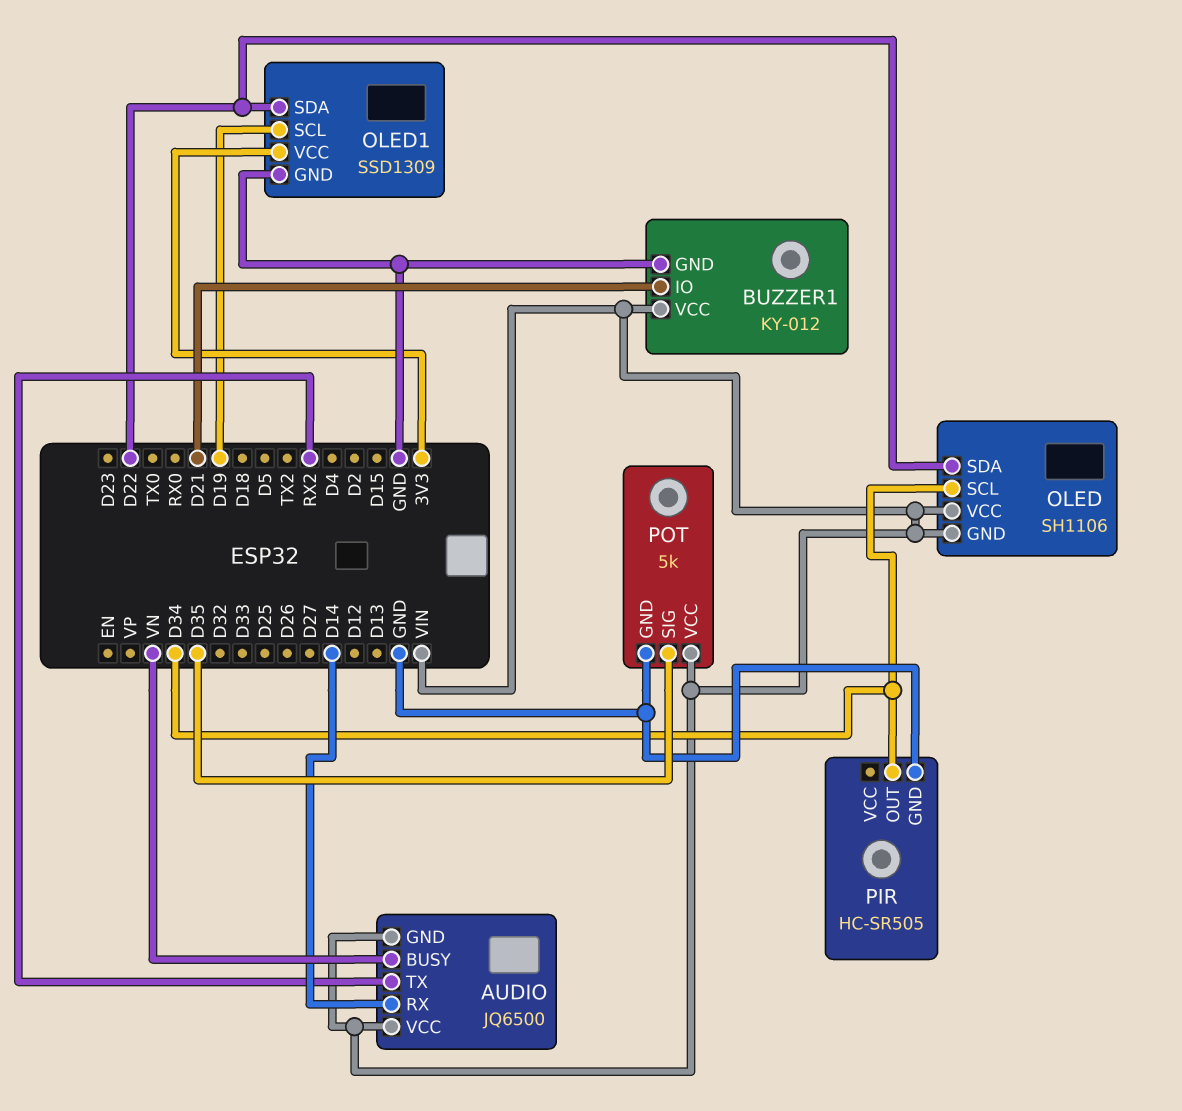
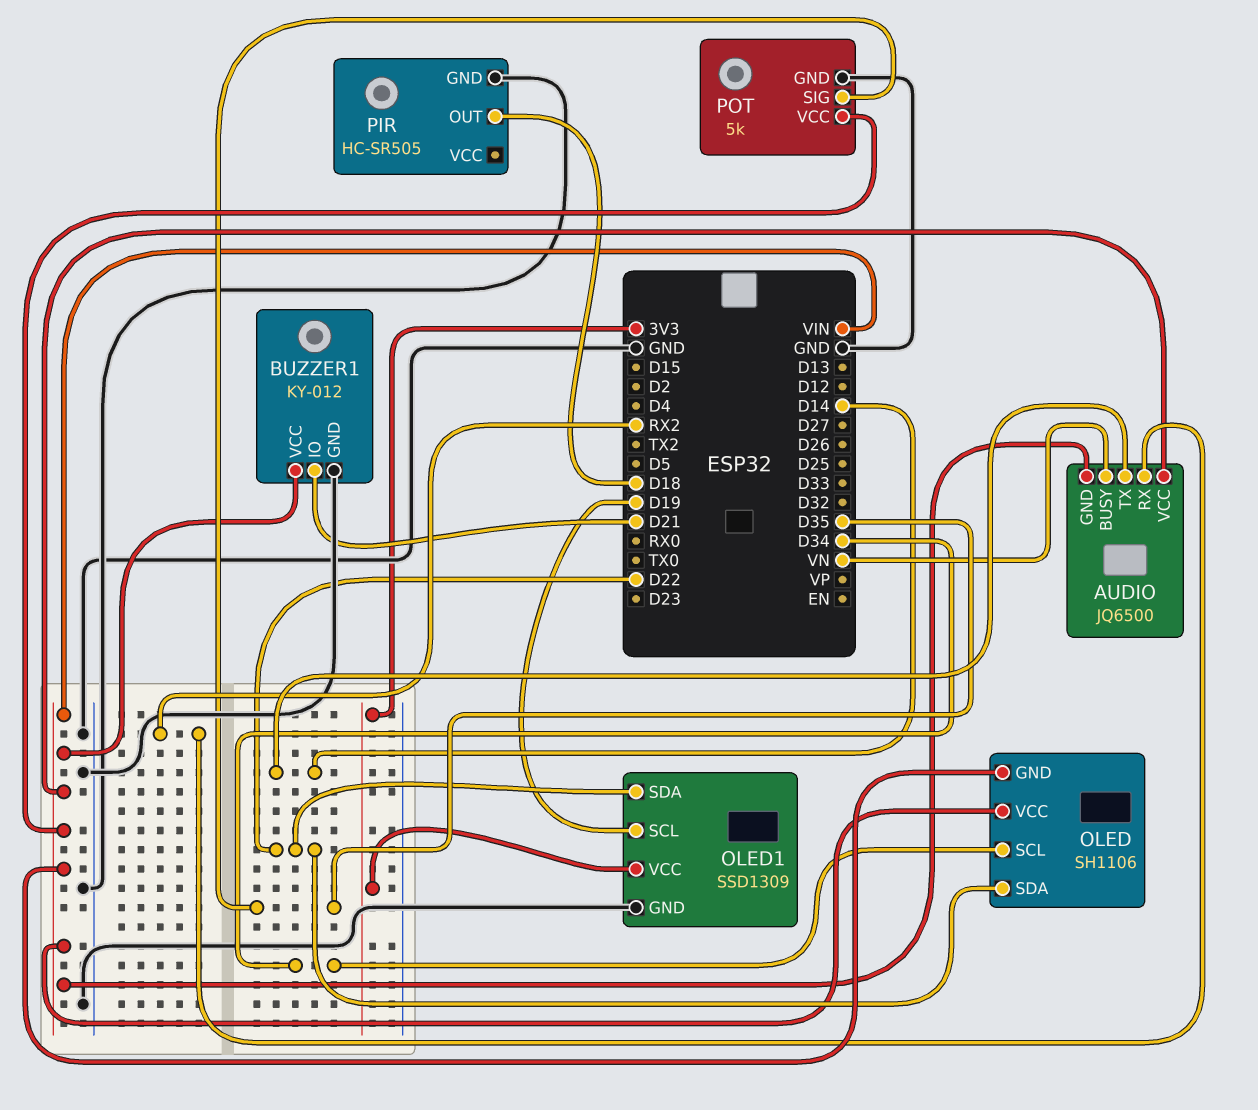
AUDIO pin RX: D14 -> RX2
AUDIO pin TX: RX2 -> D14
PIR pin OUT: D34 -> D18

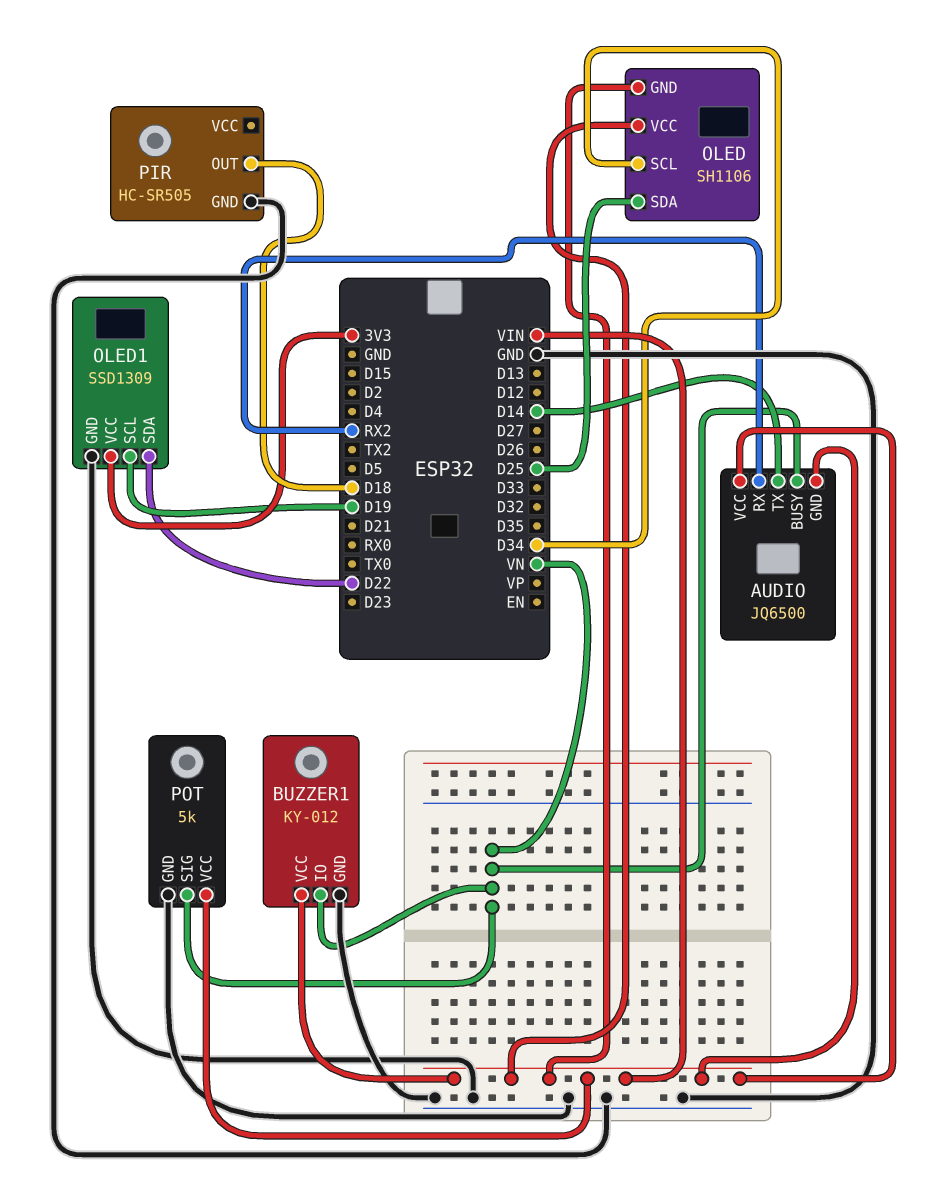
BUZZER1 pin IO: D21 -> VN
OLED pin SDA: D22 -> D25
POT pin SIG: D35 -> VN

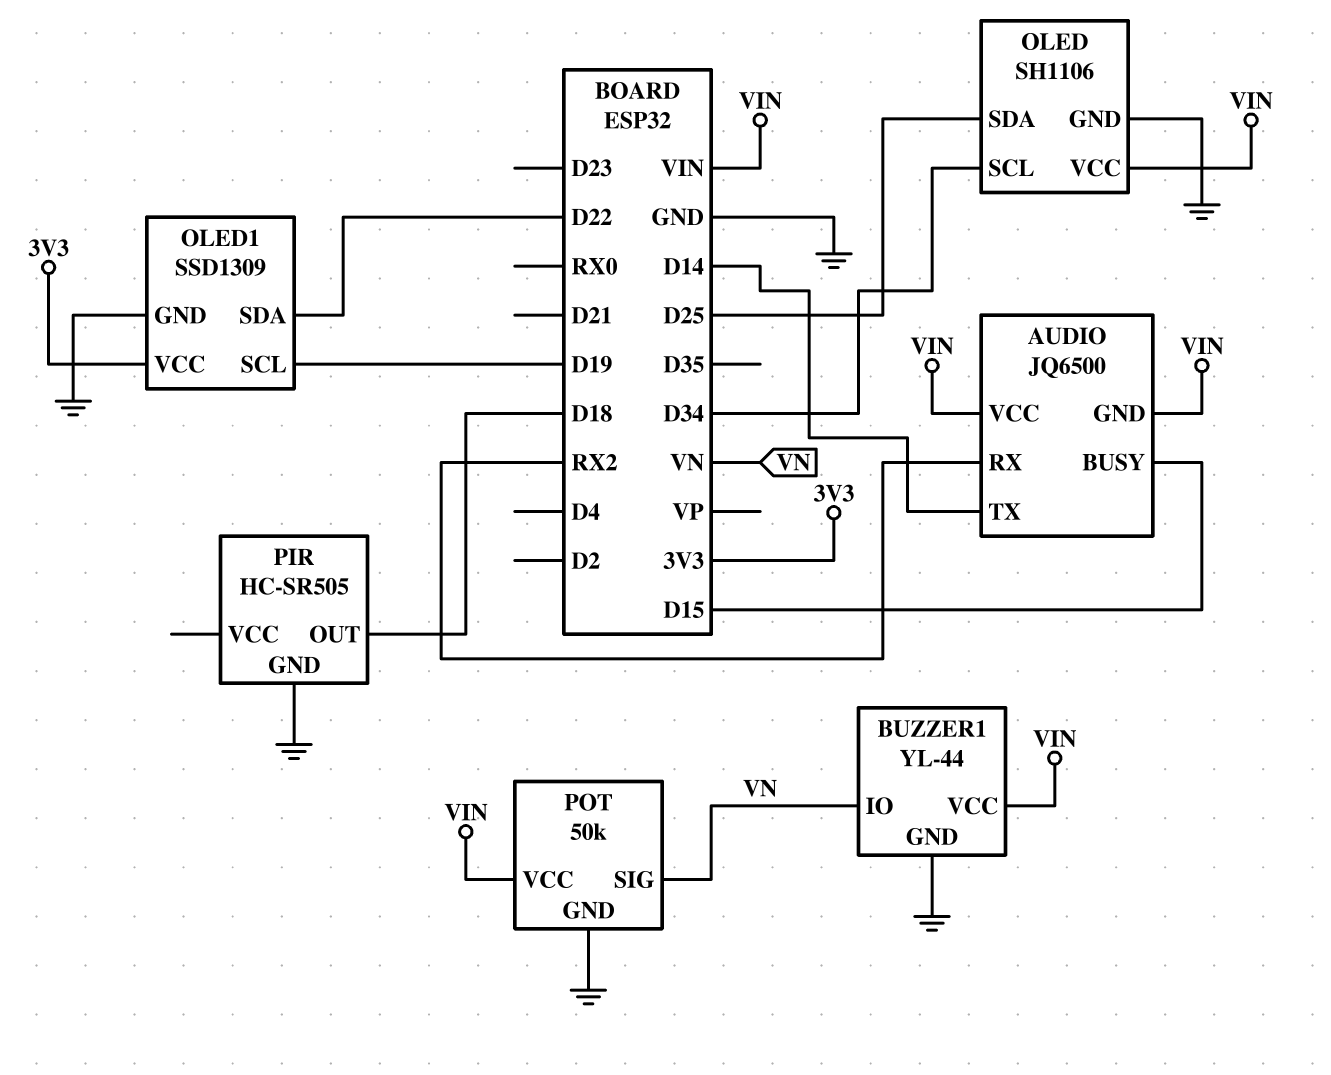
AUDIO pin BUSY: VN -> D15
BUZZER1: KY-012 -> YL-44
OLED pin GND: VIN -> GND
POT: 5k -> 50k

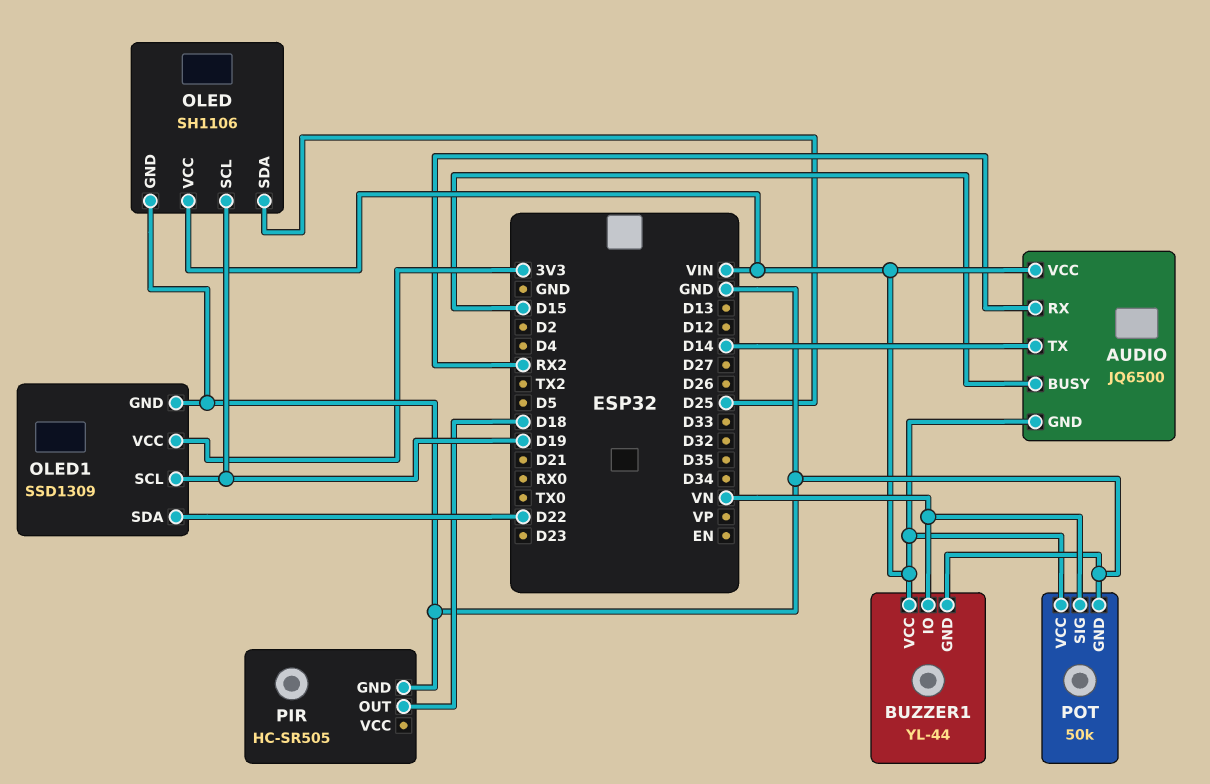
OLED pin SCL: D34 -> D19

